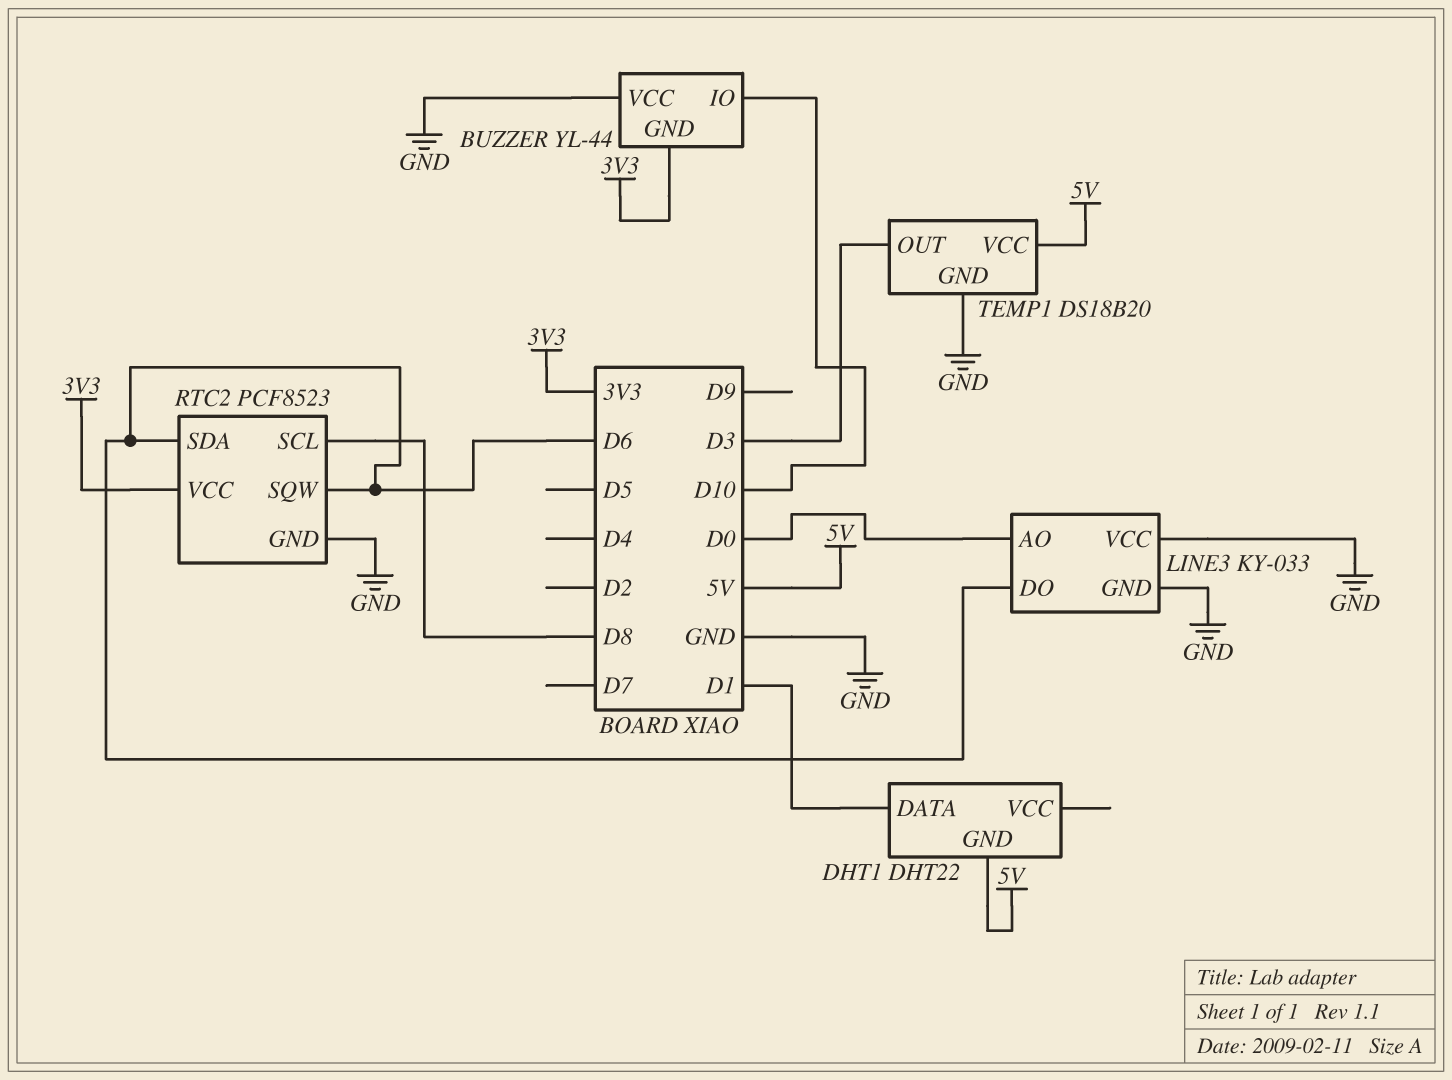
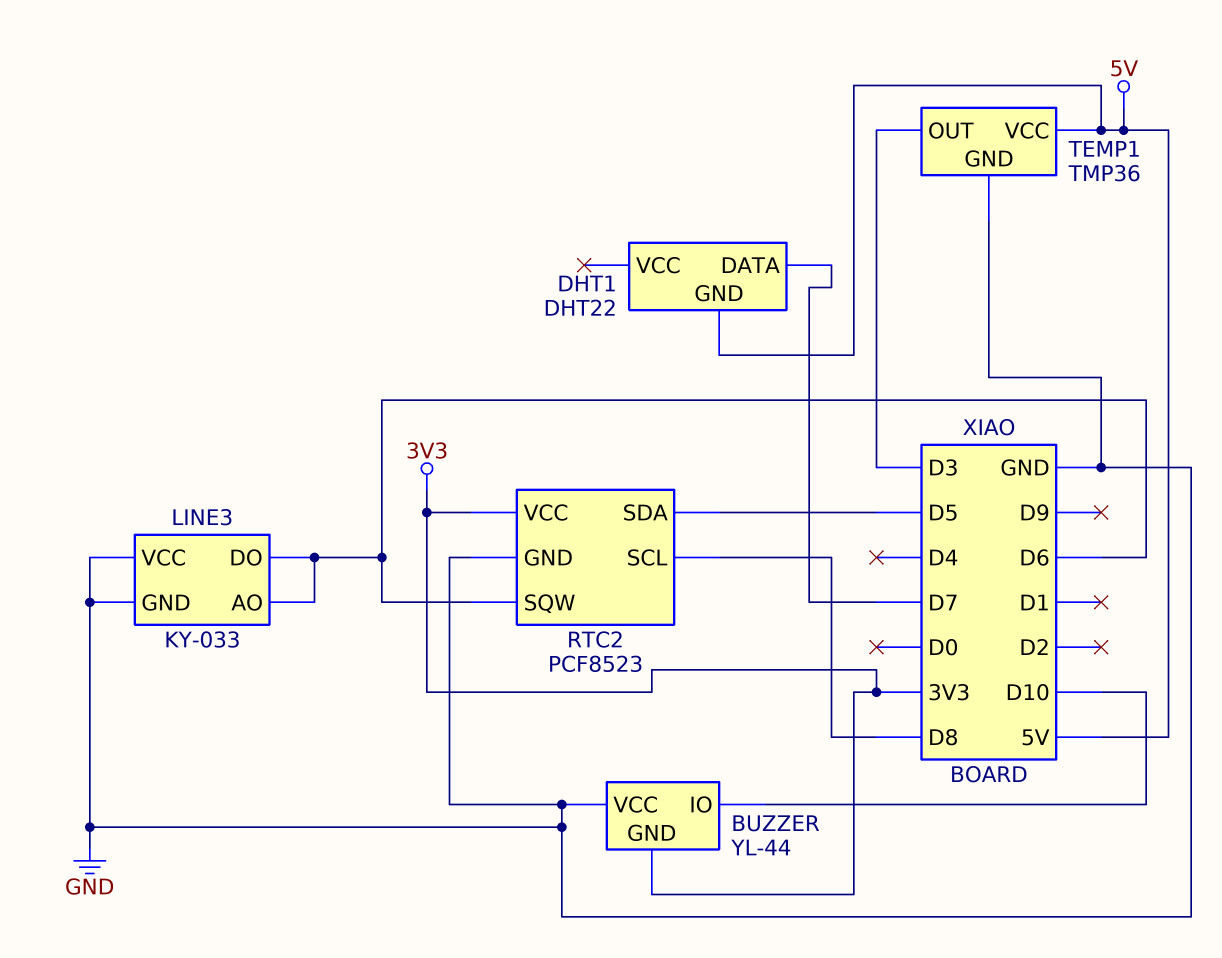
DHT1 pin DATA: D1 -> D7
LINE3 pin AO: D0 -> D6
RTC2 pin SDA: D6 -> D5
TEMP1: DS18B20 -> TMP36

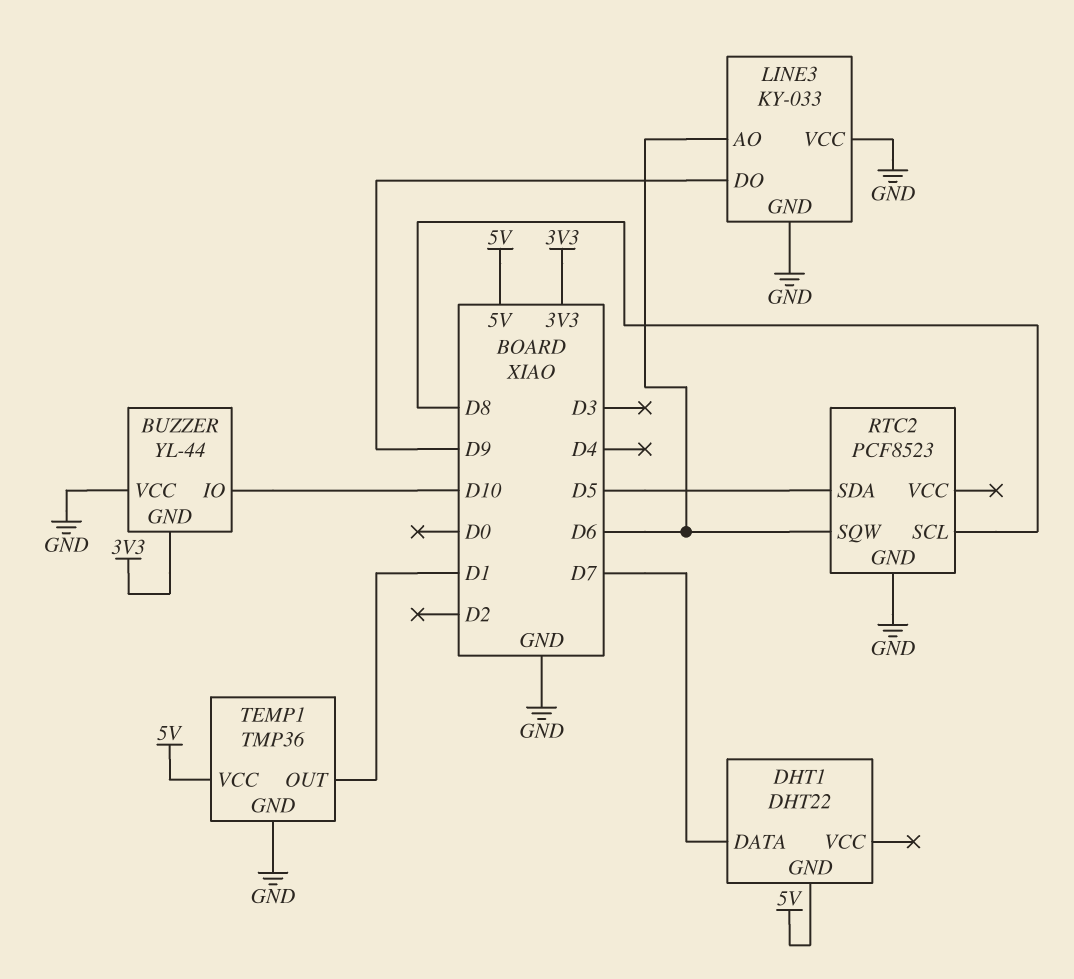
LINE3 pin DO: D6 -> D9
RTC2 pin VCC: 3V3 -> none
TEMP1 pin OUT: D3 -> D1

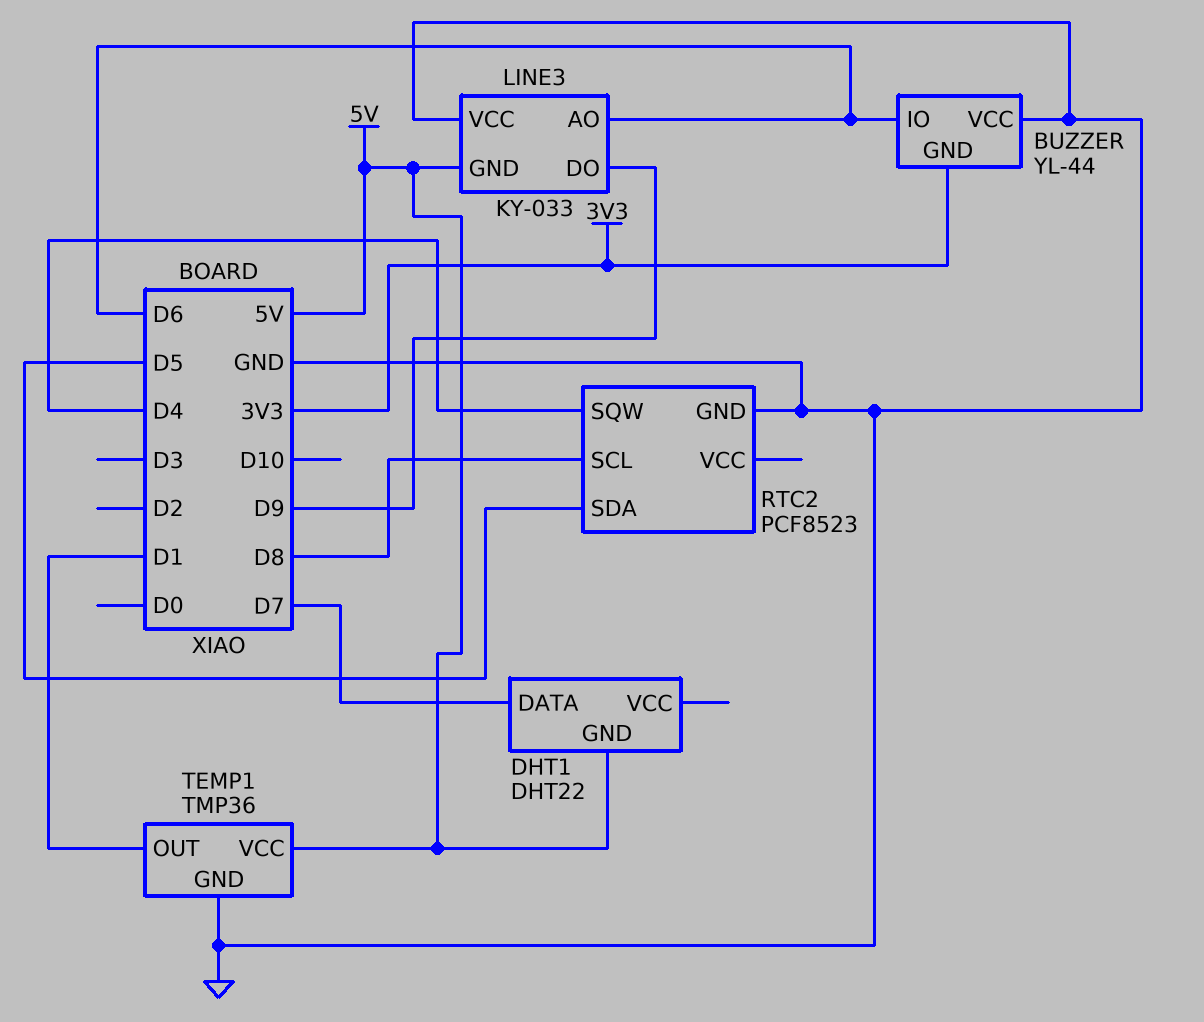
BUZZER pin IO: D10 -> D6
LINE3 pin GND: GND -> 5V
RTC2 pin SQW: D6 -> D4

